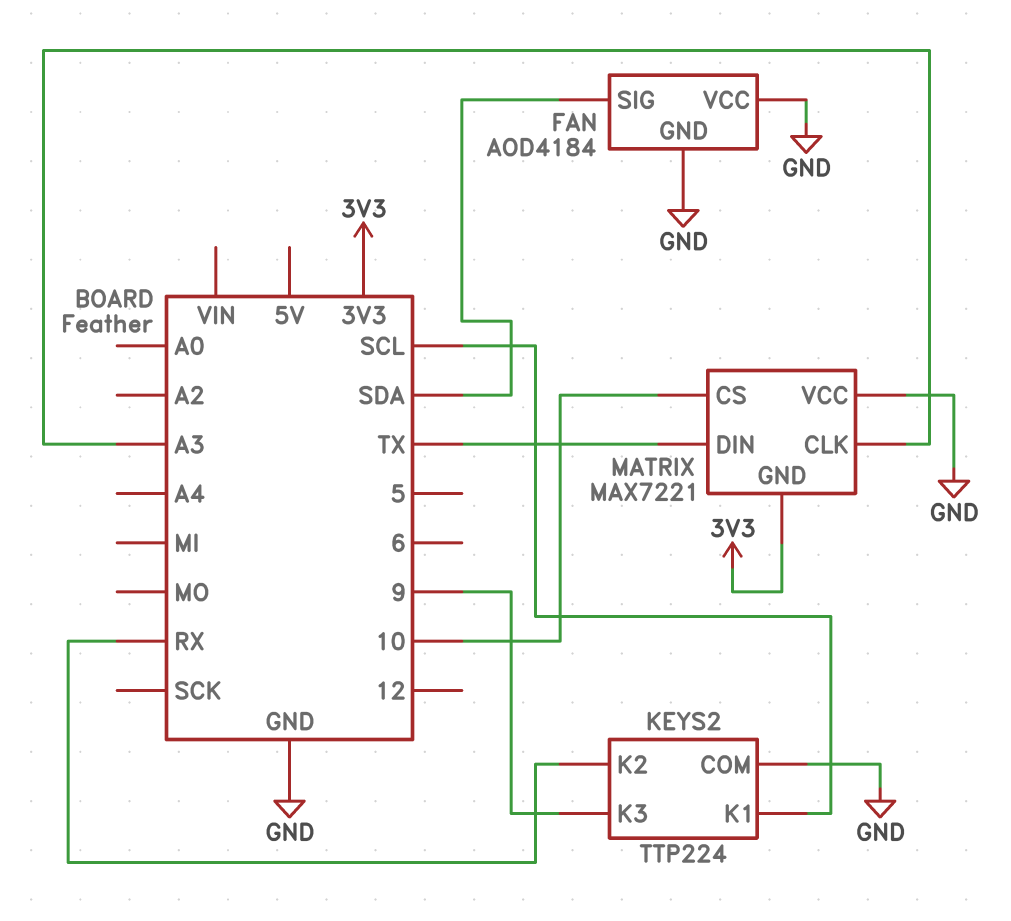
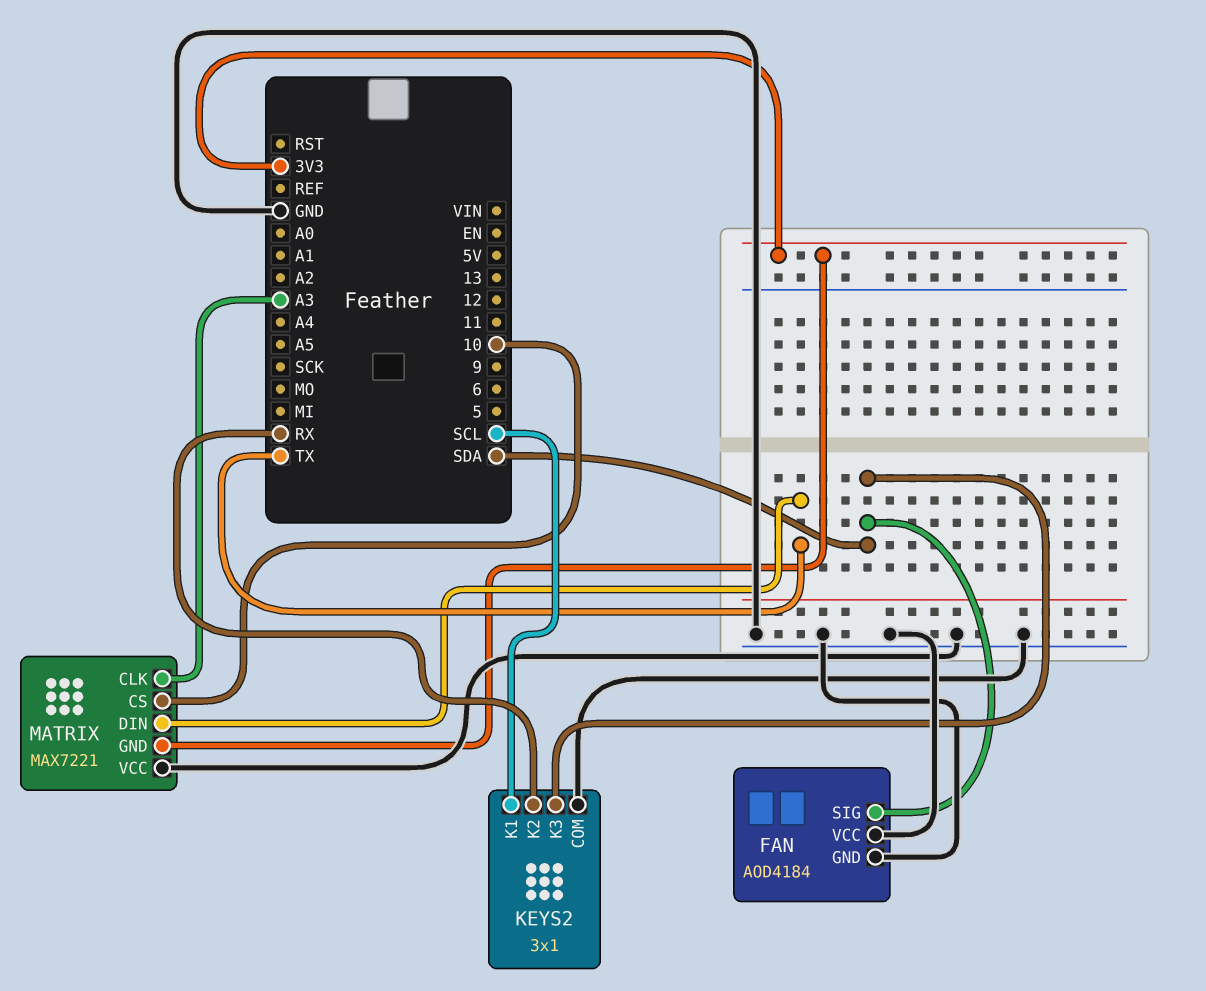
KEYS2: TTP224 -> 3x1
KEYS2 pin K3: 9 -> SDA

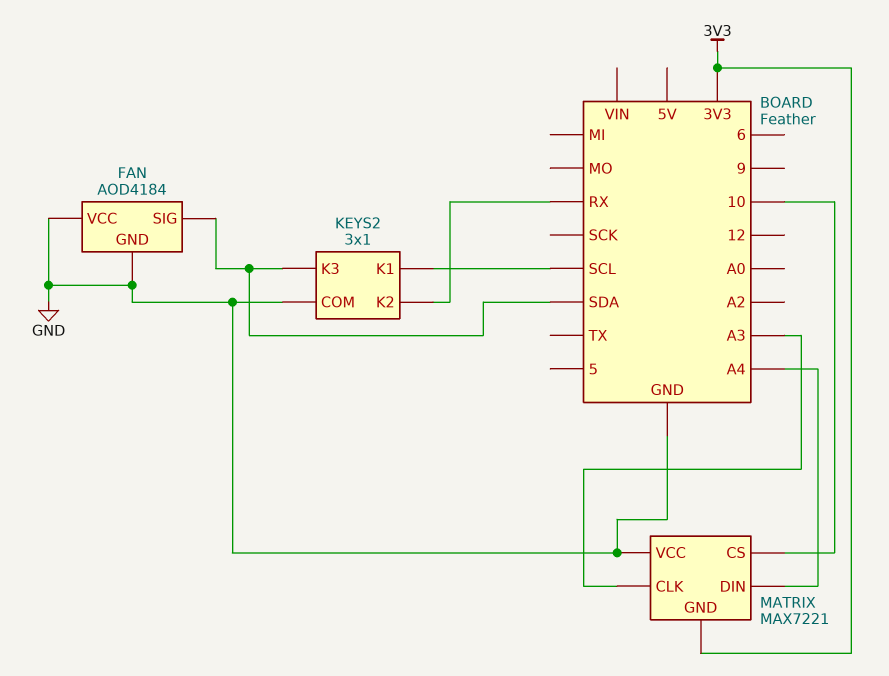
MATRIX pin DIN: TX -> A4

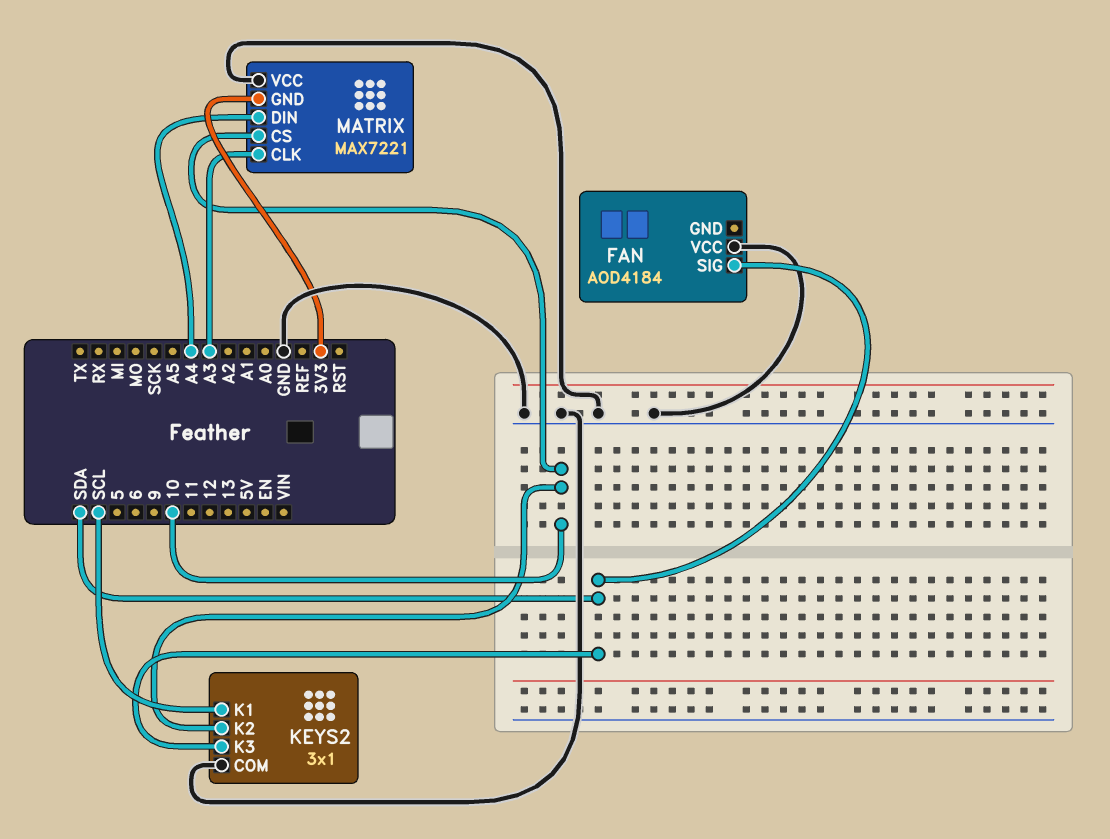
FAN pin GND: GND -> none
KEYS2 pin K2: RX -> 10

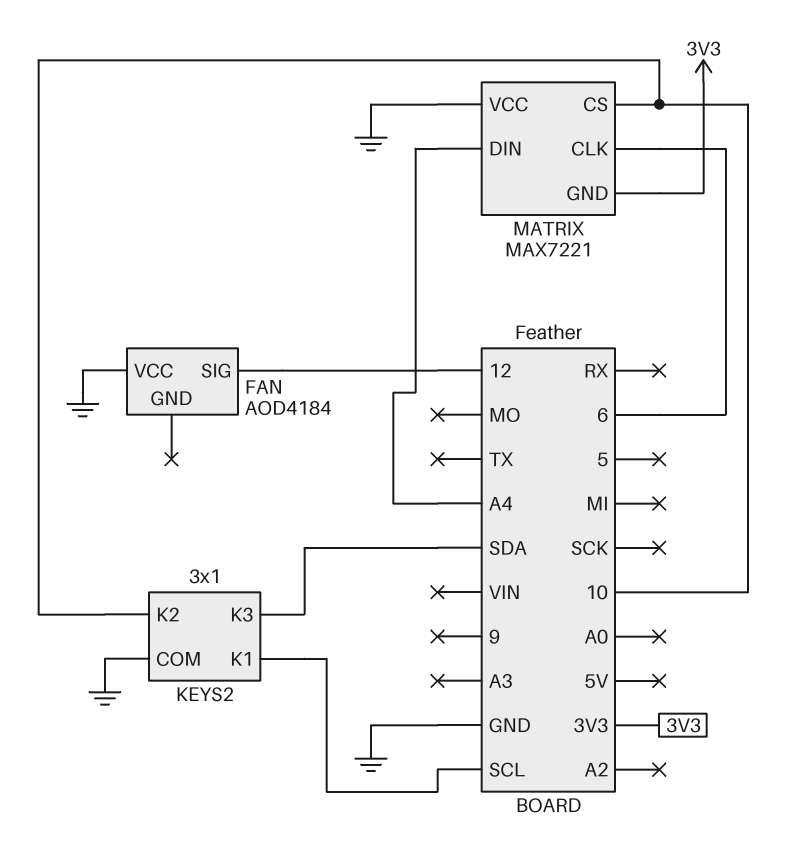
FAN pin SIG: SDA -> 12
MATRIX pin CLK: A3 -> 6

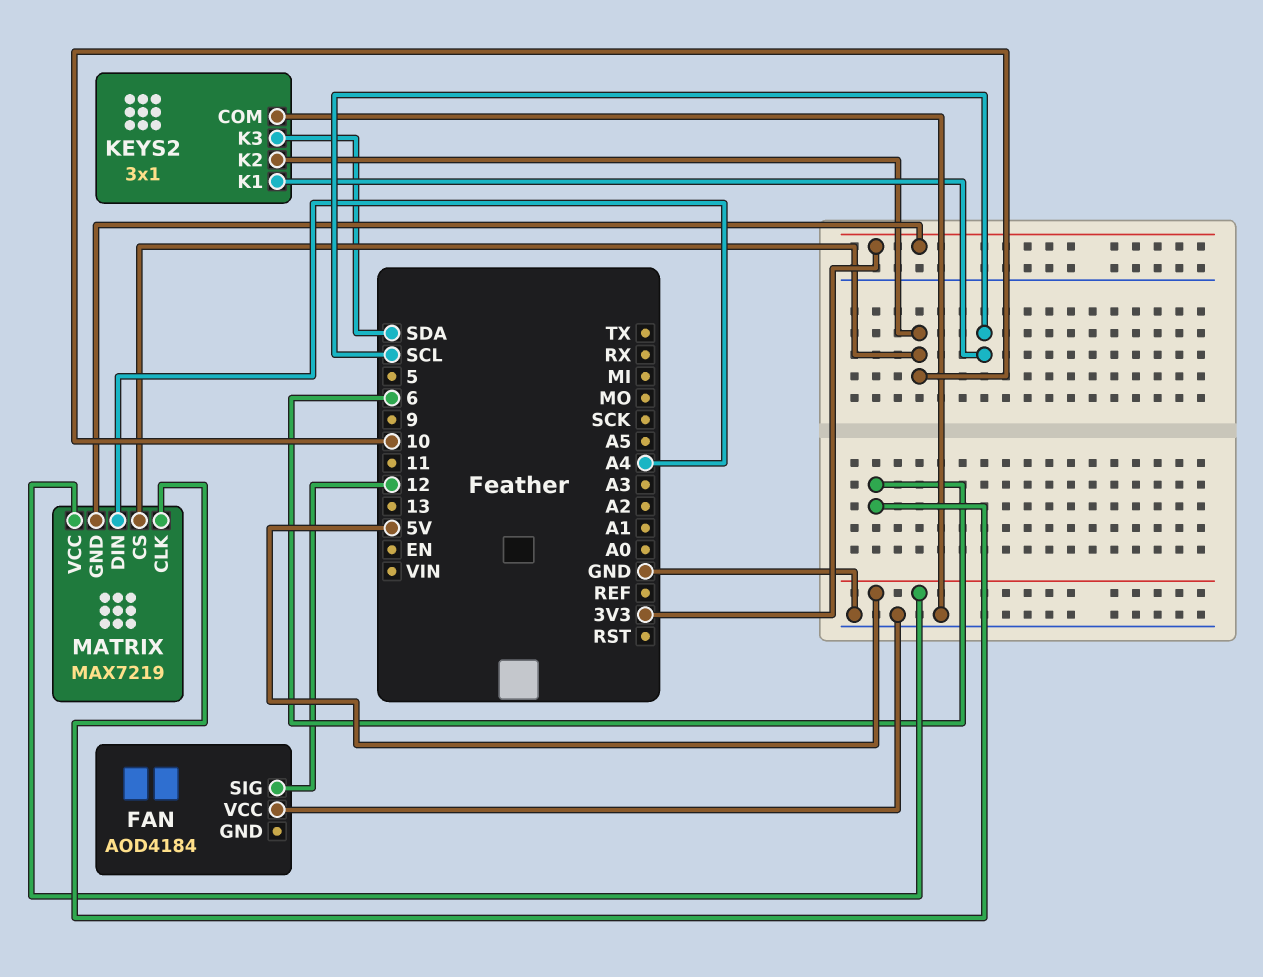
MATRIX: MAX7221 -> MAX7219
MATRIX pin VCC: GND -> 5V

